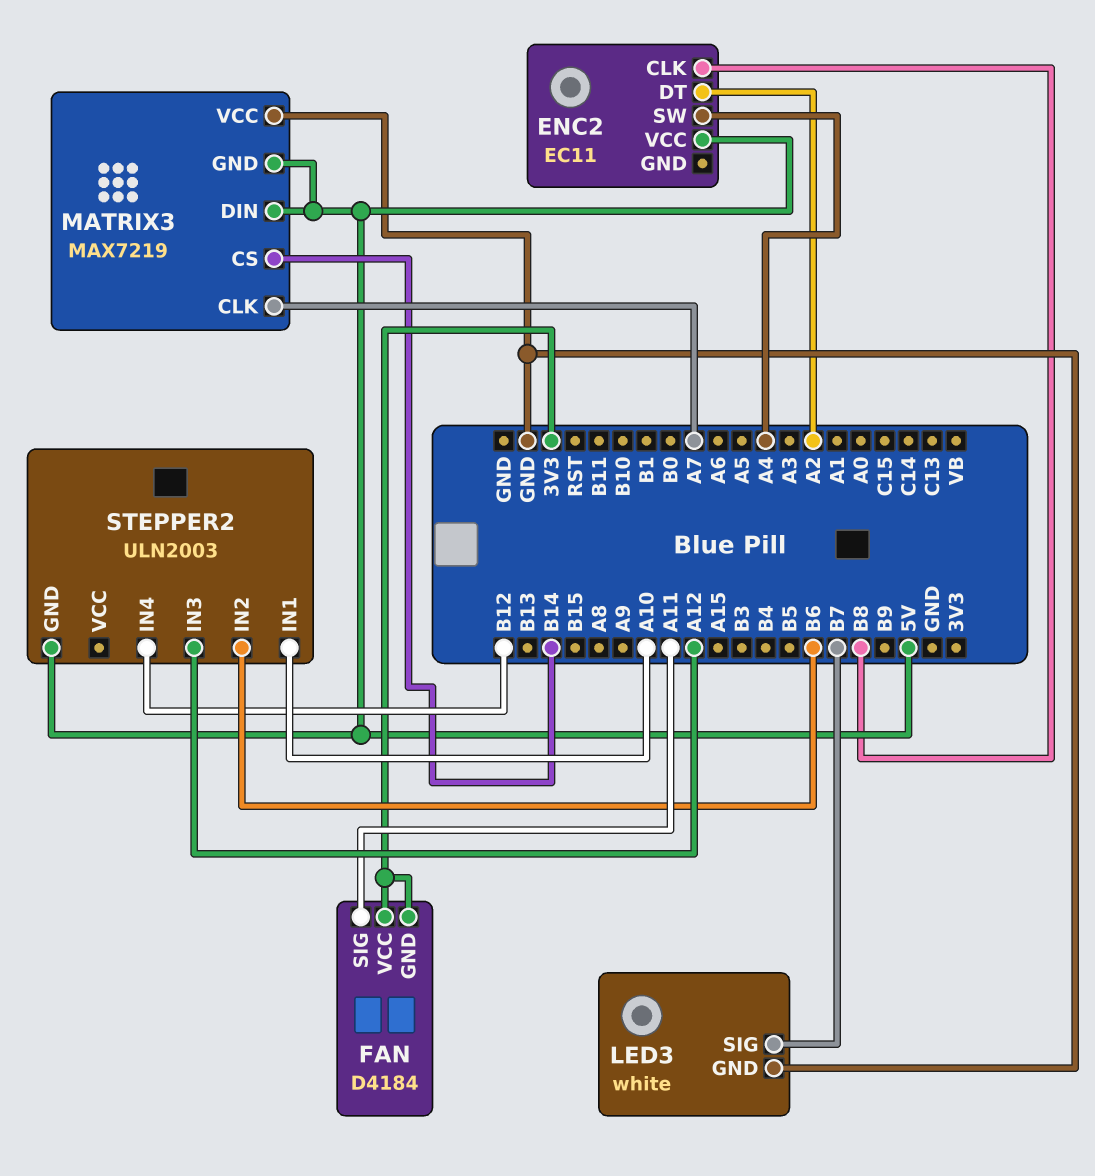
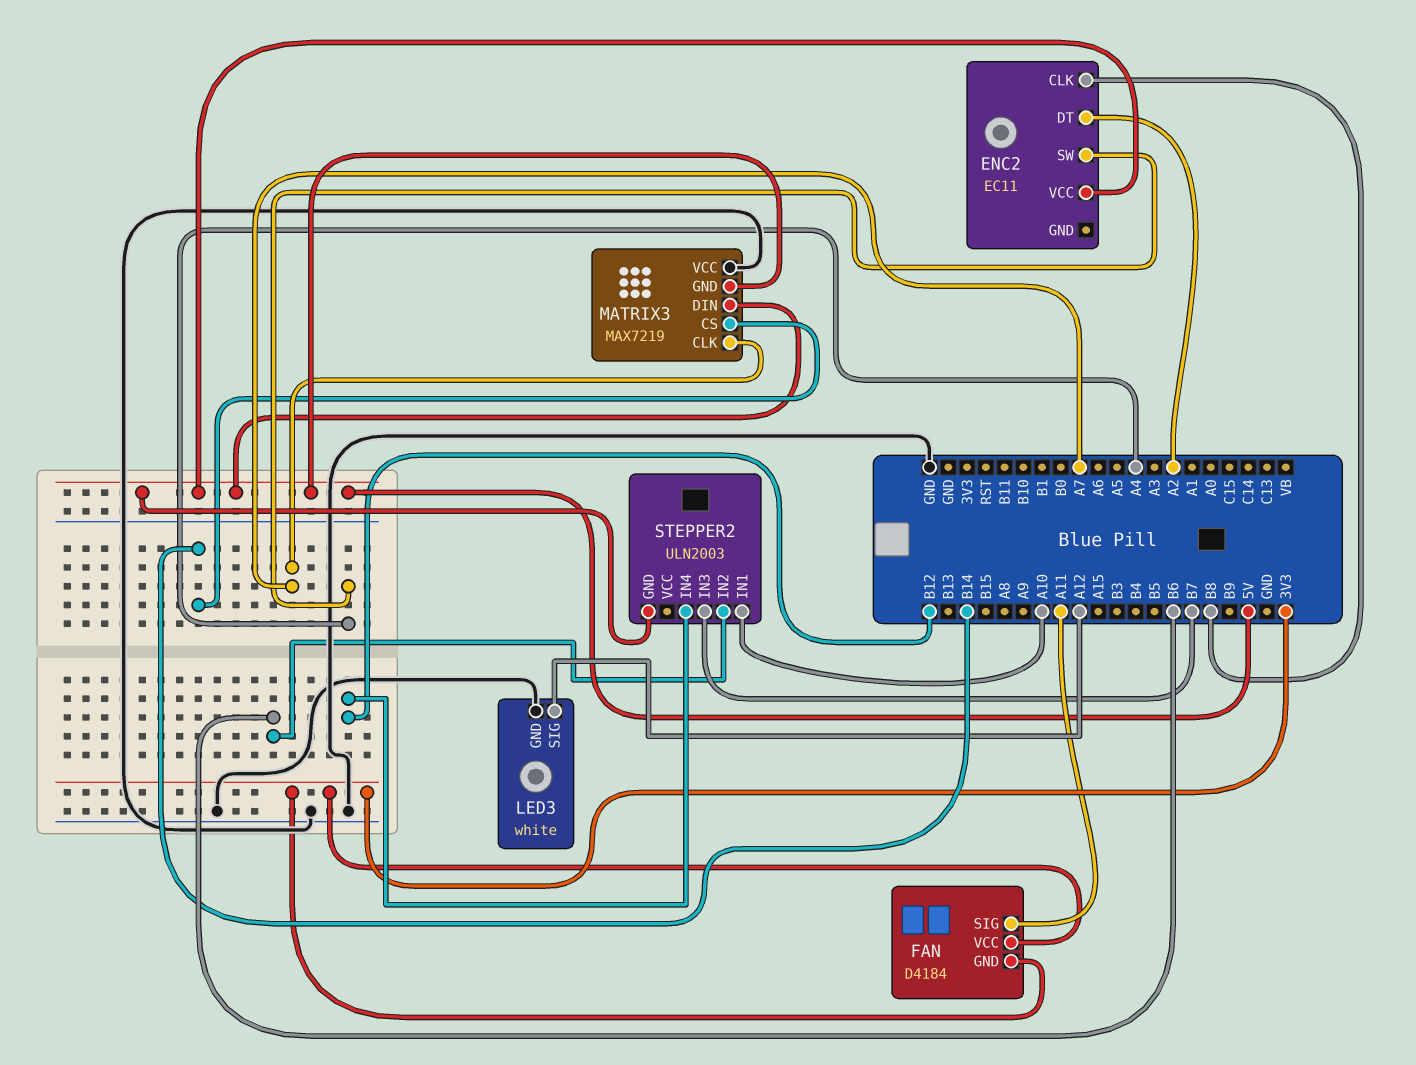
LED3 pin SIG: B7 -> A12
STEPPER2 pin IN3: A12 -> B7

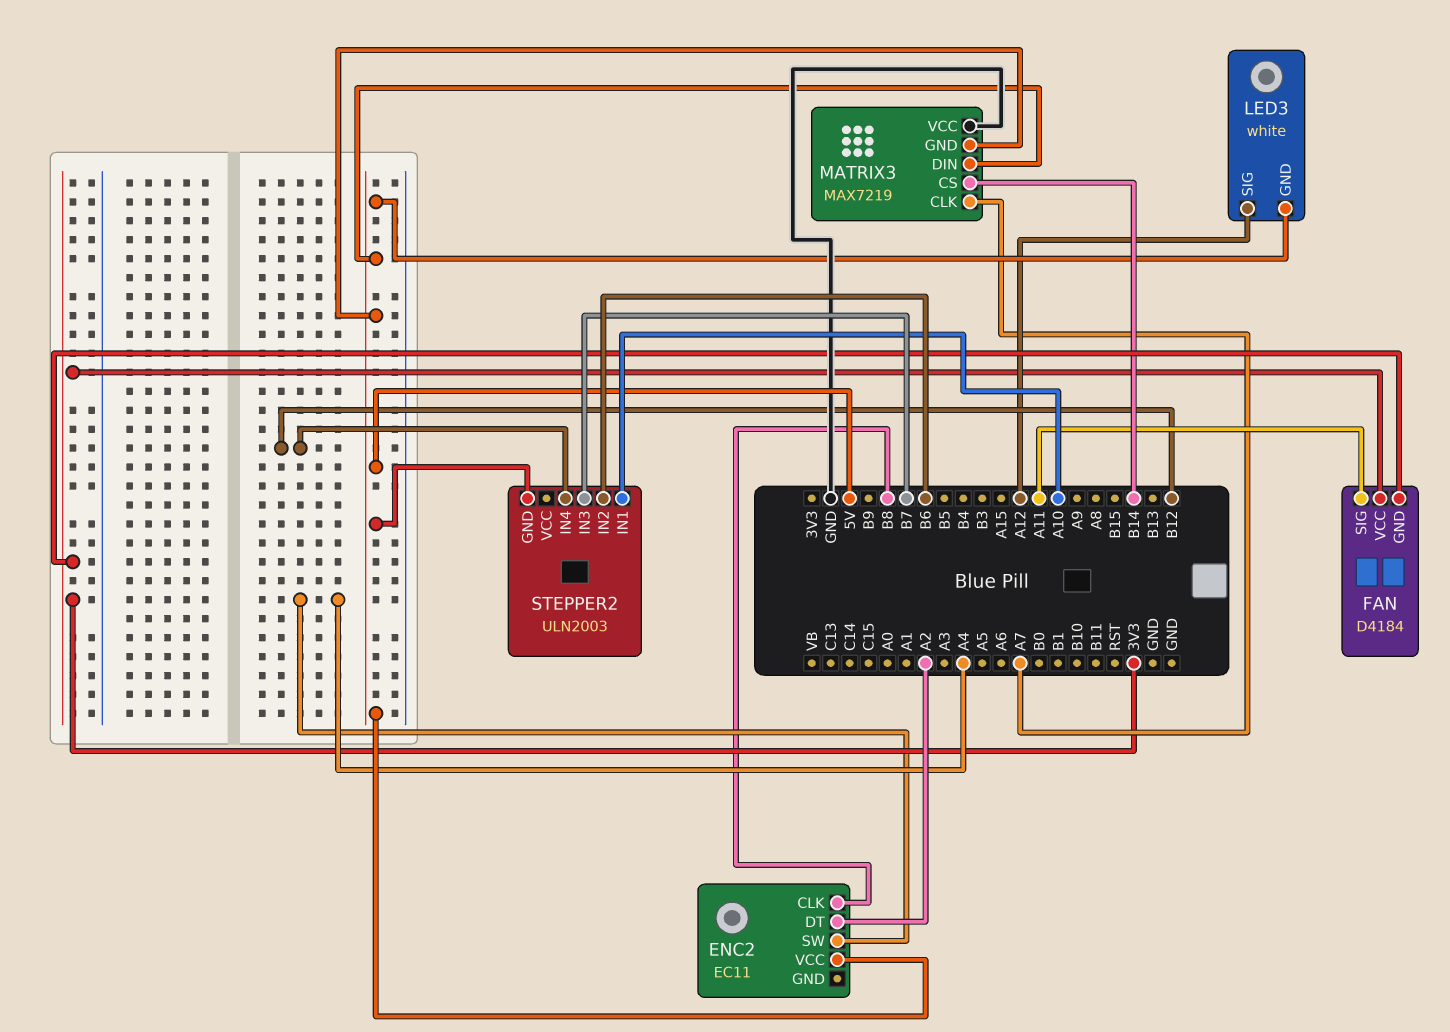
LED3 pin GND: GND -> 5V

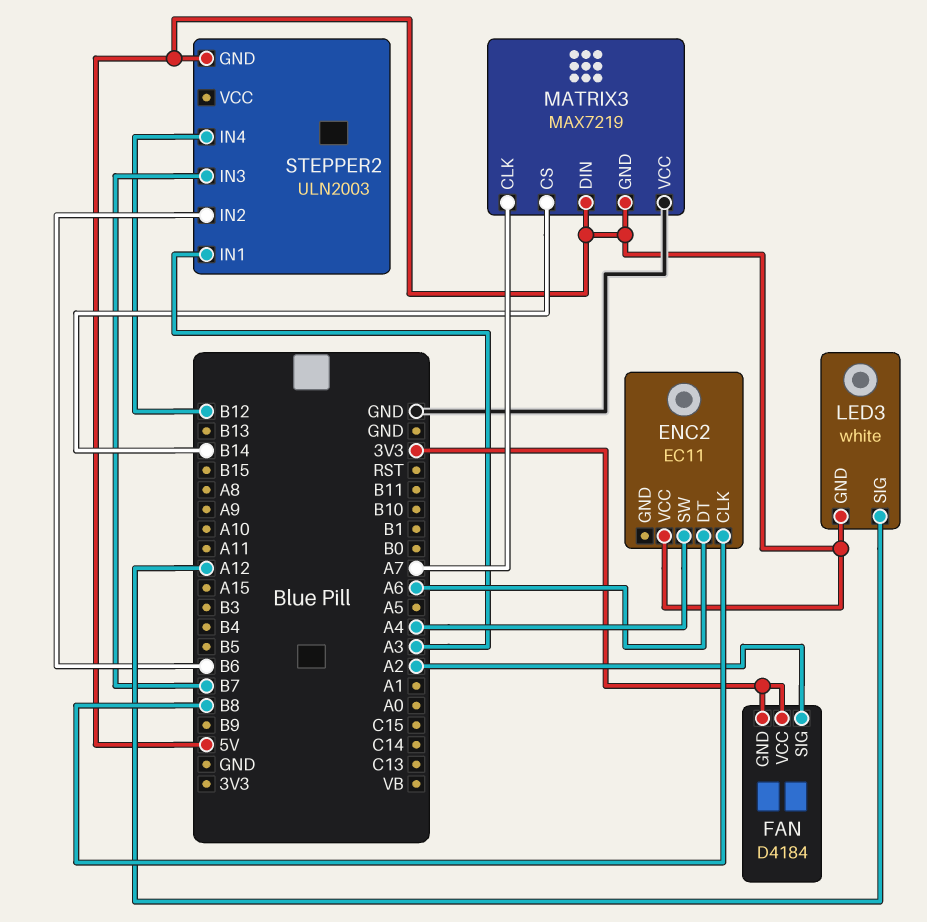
ENC2 pin DT: A2 -> A6
FAN pin SIG: A11 -> A2
STEPPER2 pin IN1: A10 -> A3

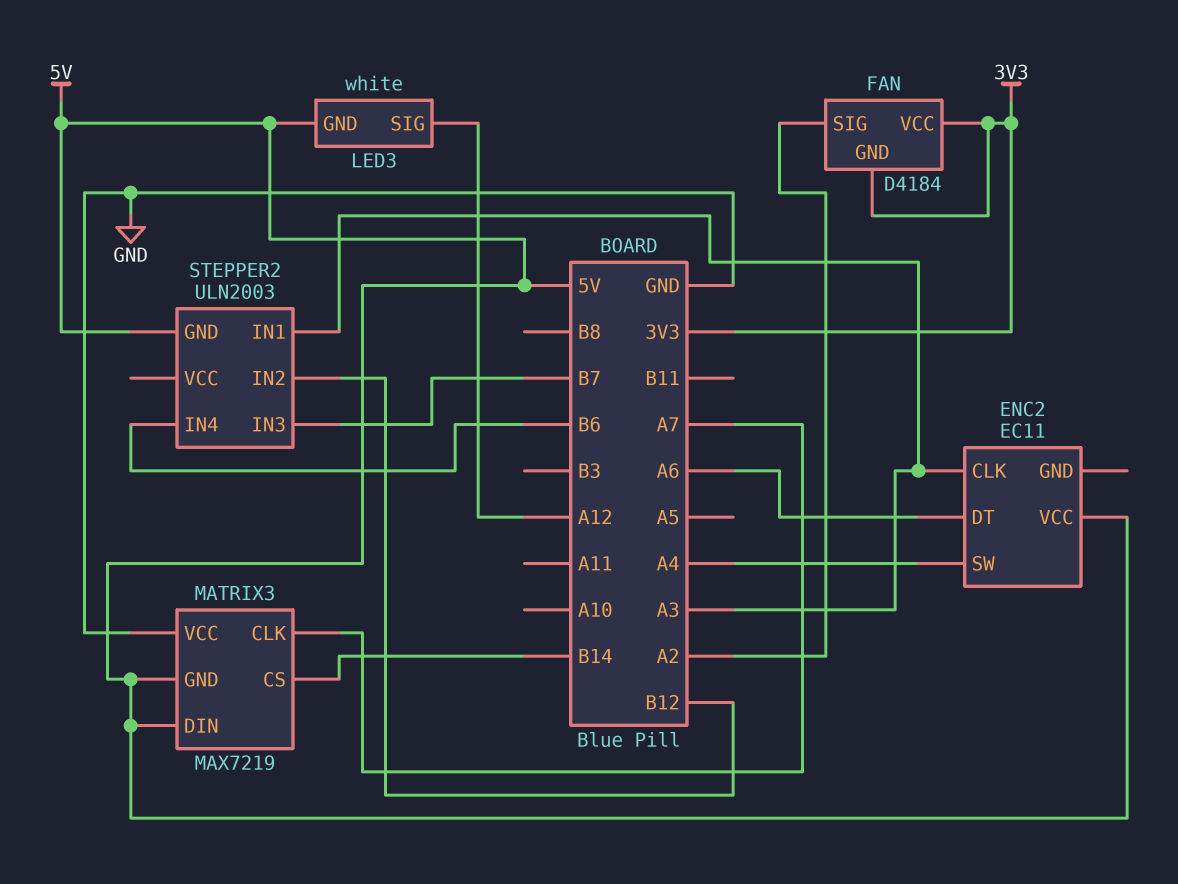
ENC2 pin CLK: B8 -> A3
STEPPER2 pin IN2: B6 -> B12
STEPPER2 pin IN4: B12 -> B6

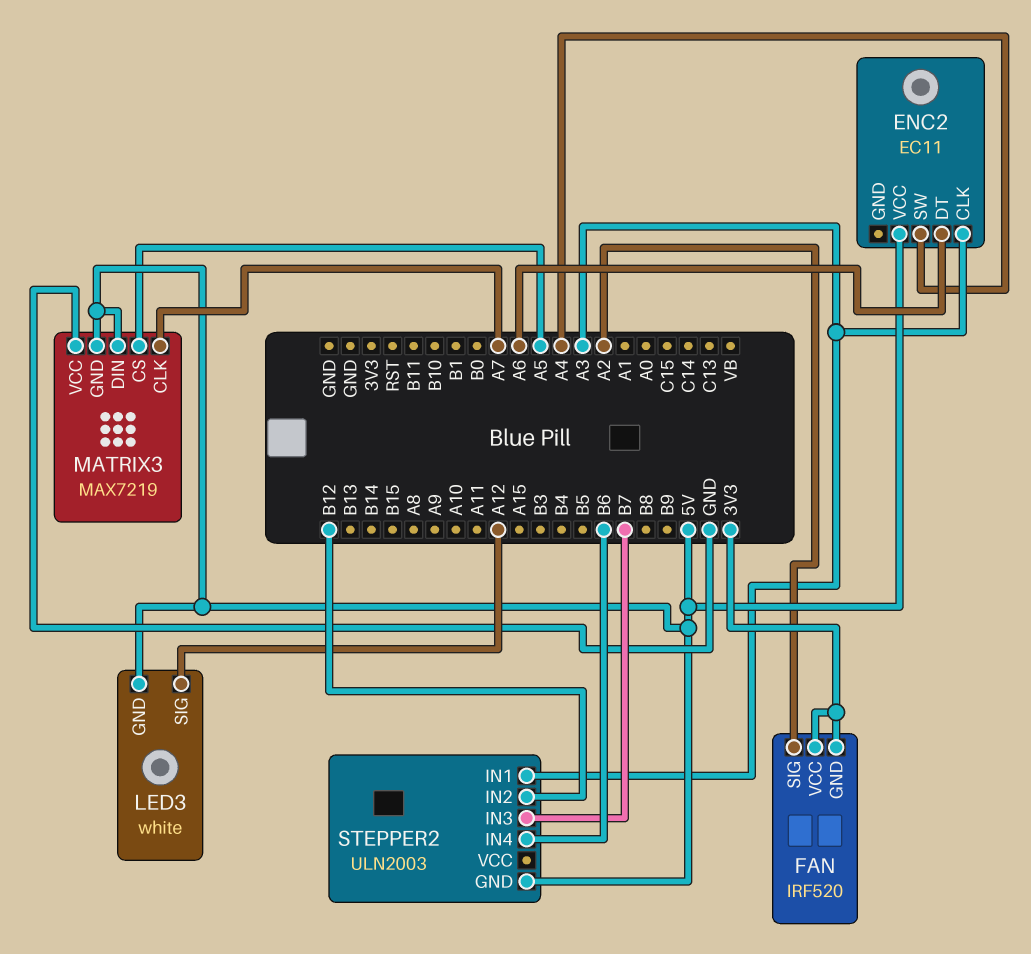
FAN: D4184 -> IRF520
MATRIX3 pin CS: B14 -> A5

